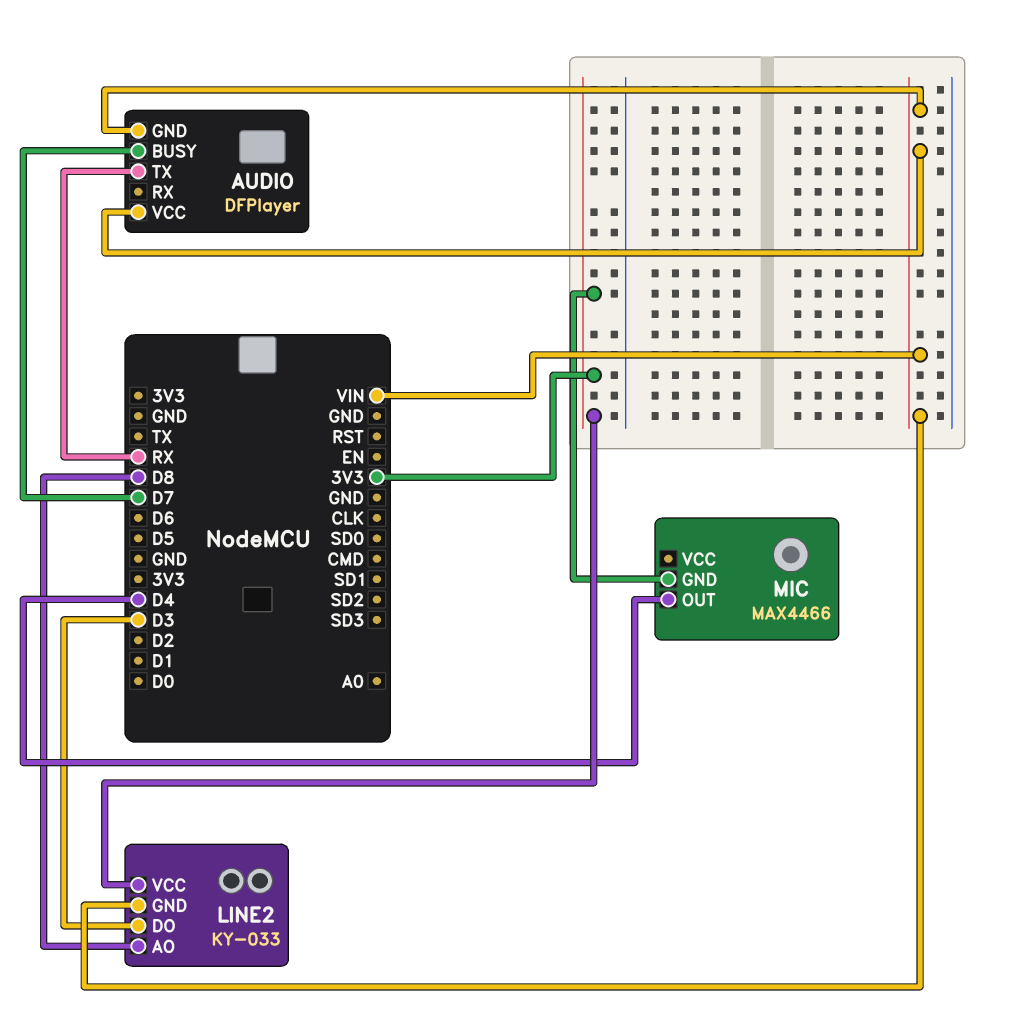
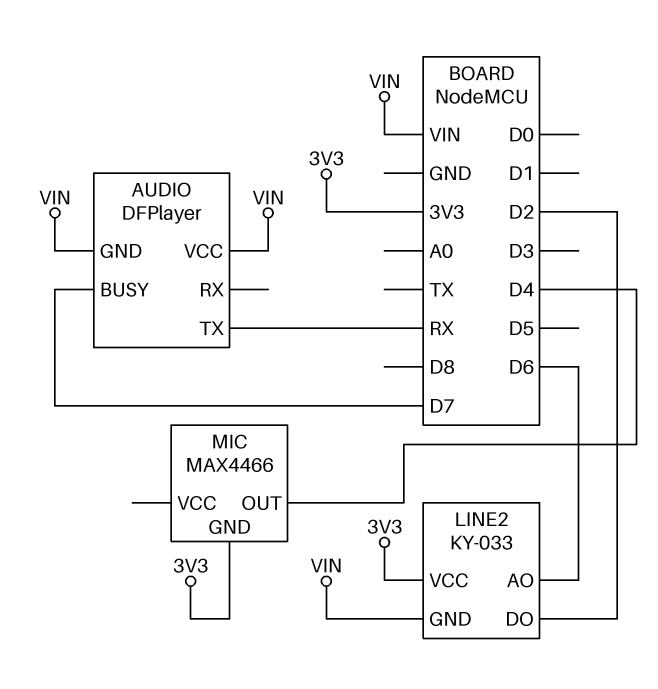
LINE2 pin AO: D8 -> D6
LINE2 pin DO: D3 -> D2

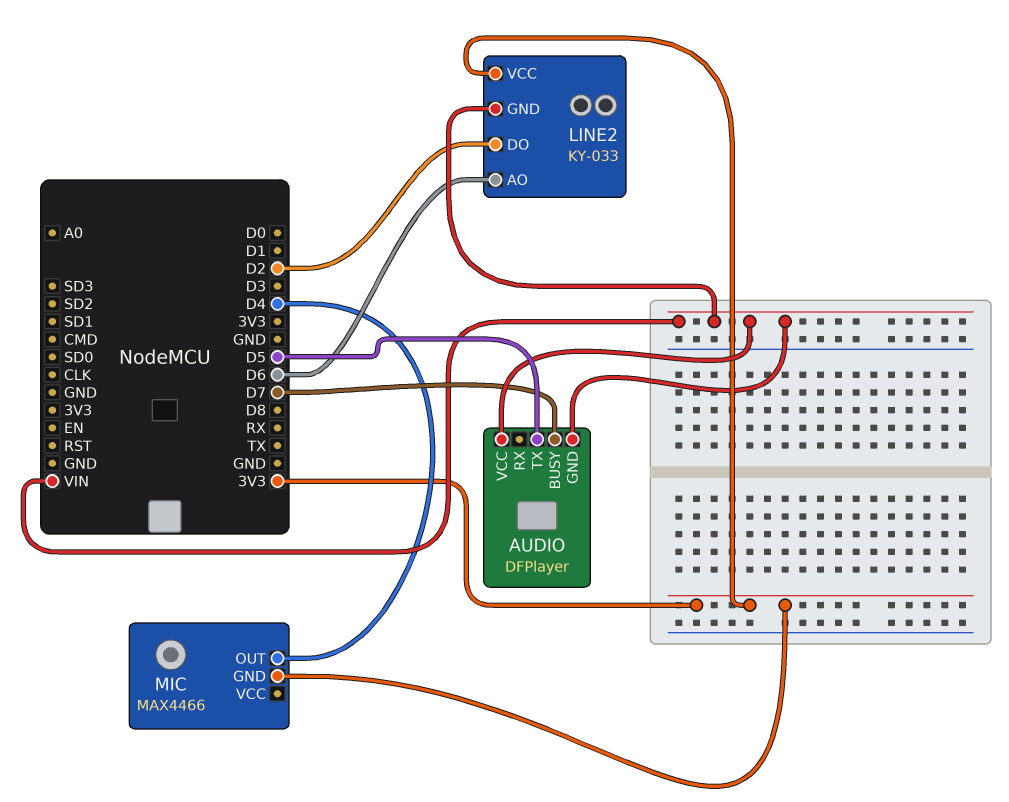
AUDIO pin TX: RX -> D5

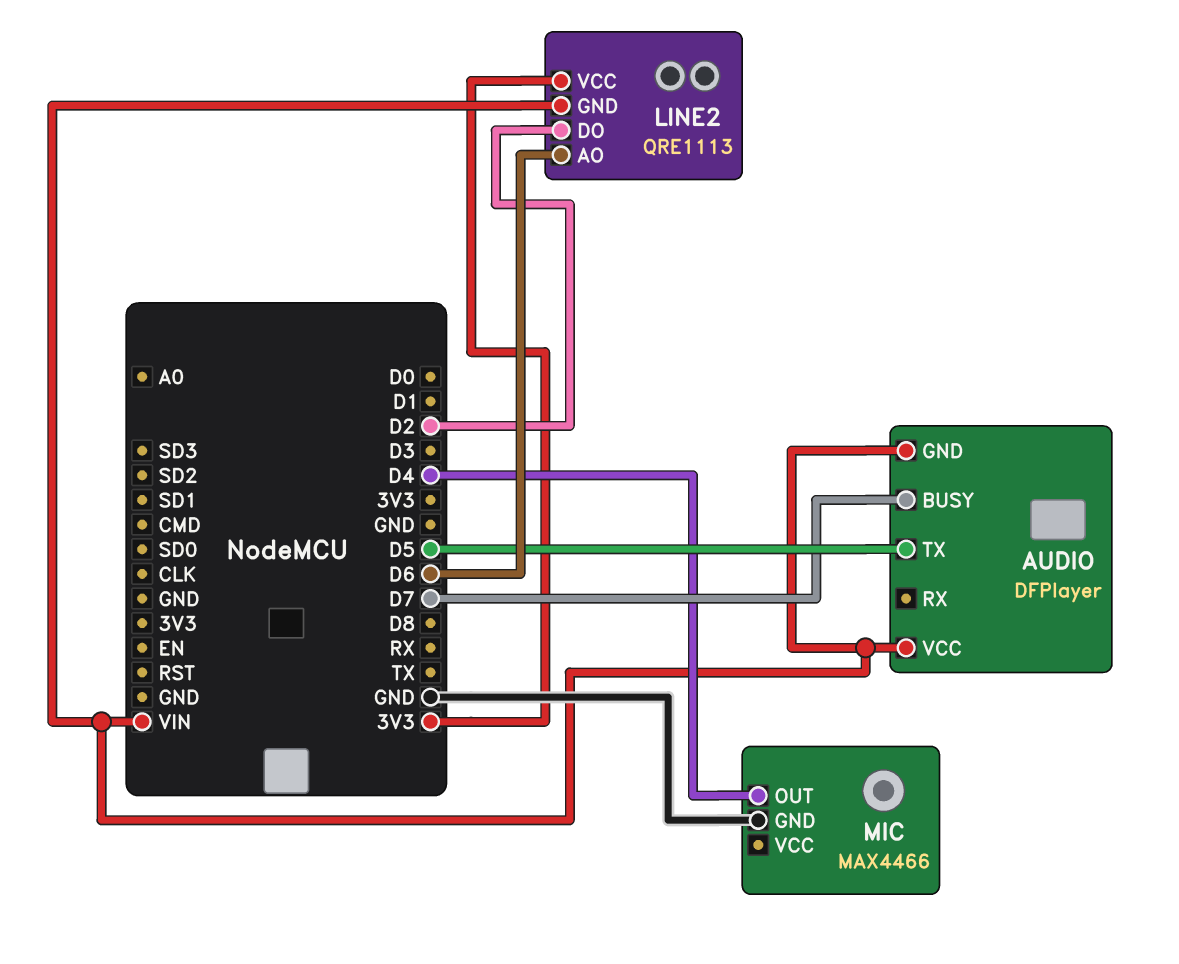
LINE2: KY-033 -> QRE1113
MIC pin GND: 3V3 -> GND

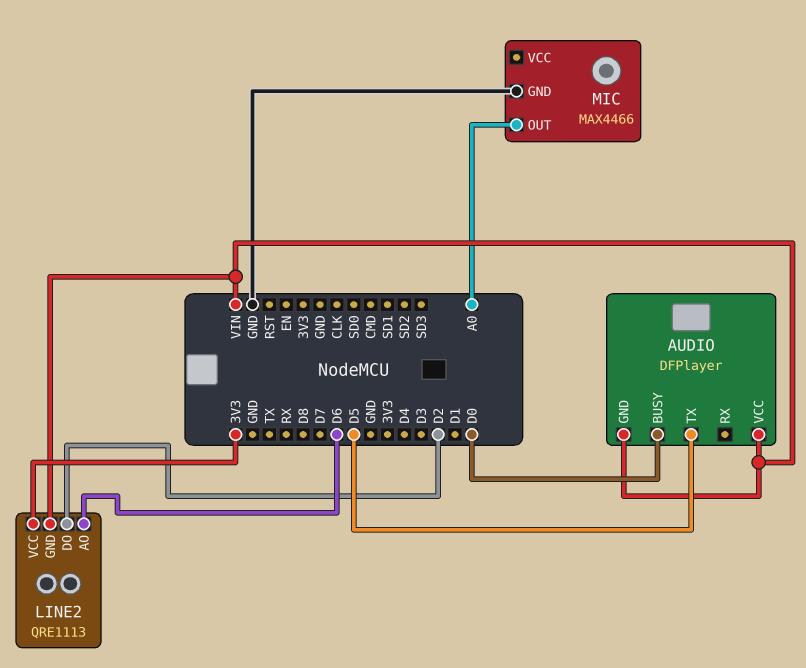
AUDIO pin BUSY: D7 -> D0
MIC pin OUT: D4 -> A0

